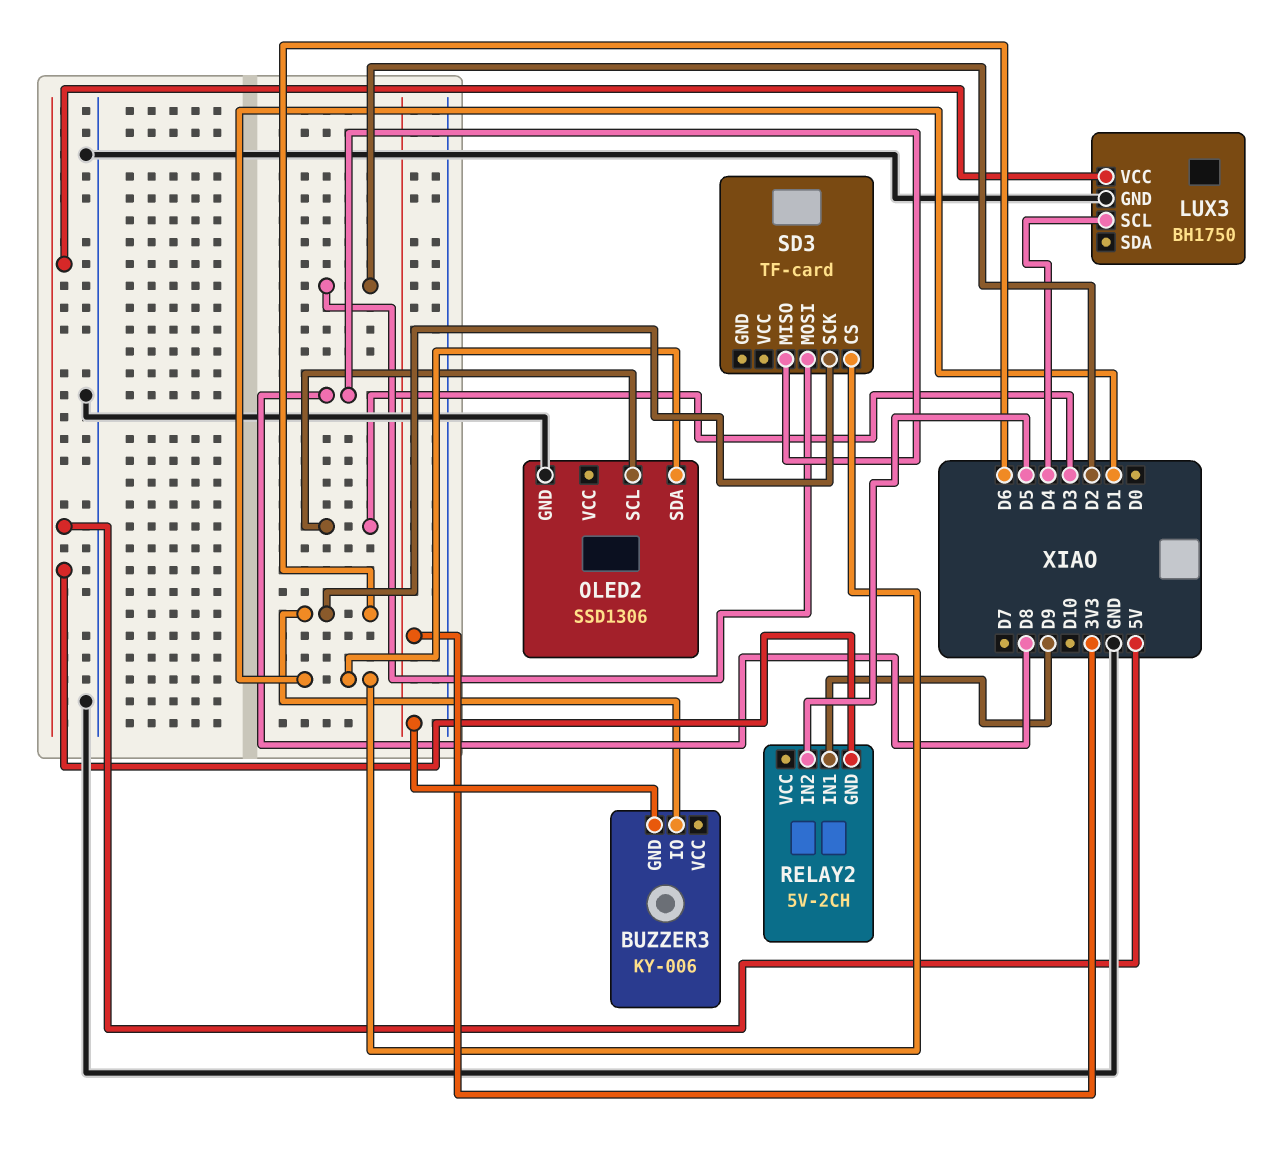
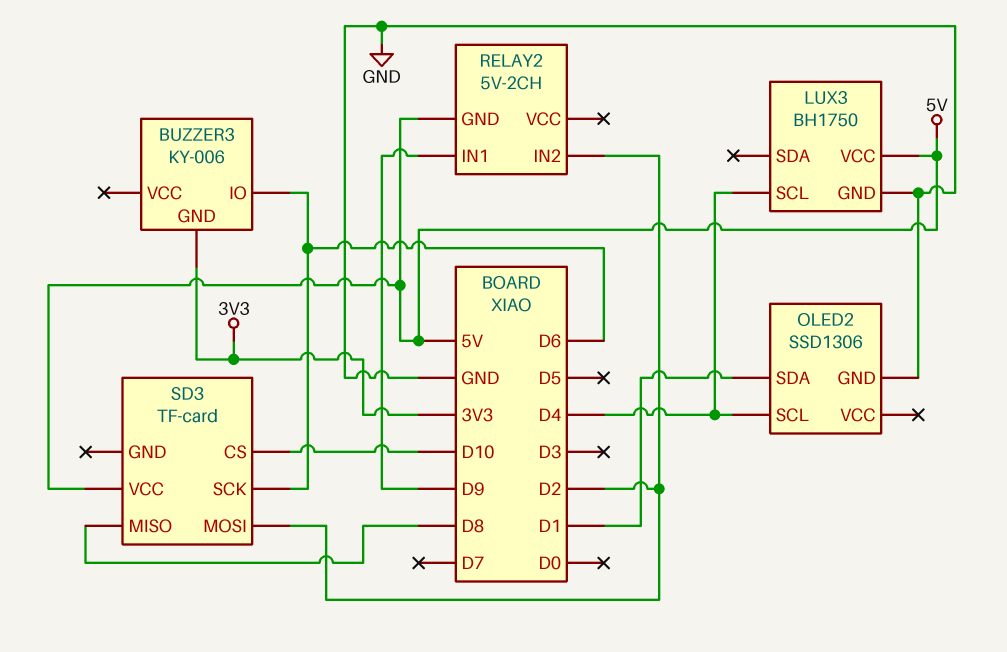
OLED2 pin SCL: D3 -> D4
RELAY2 pin IN2: D5 -> D2
SD3 pin CS: D1 -> D10
SD3 pin VCC: none -> 5V

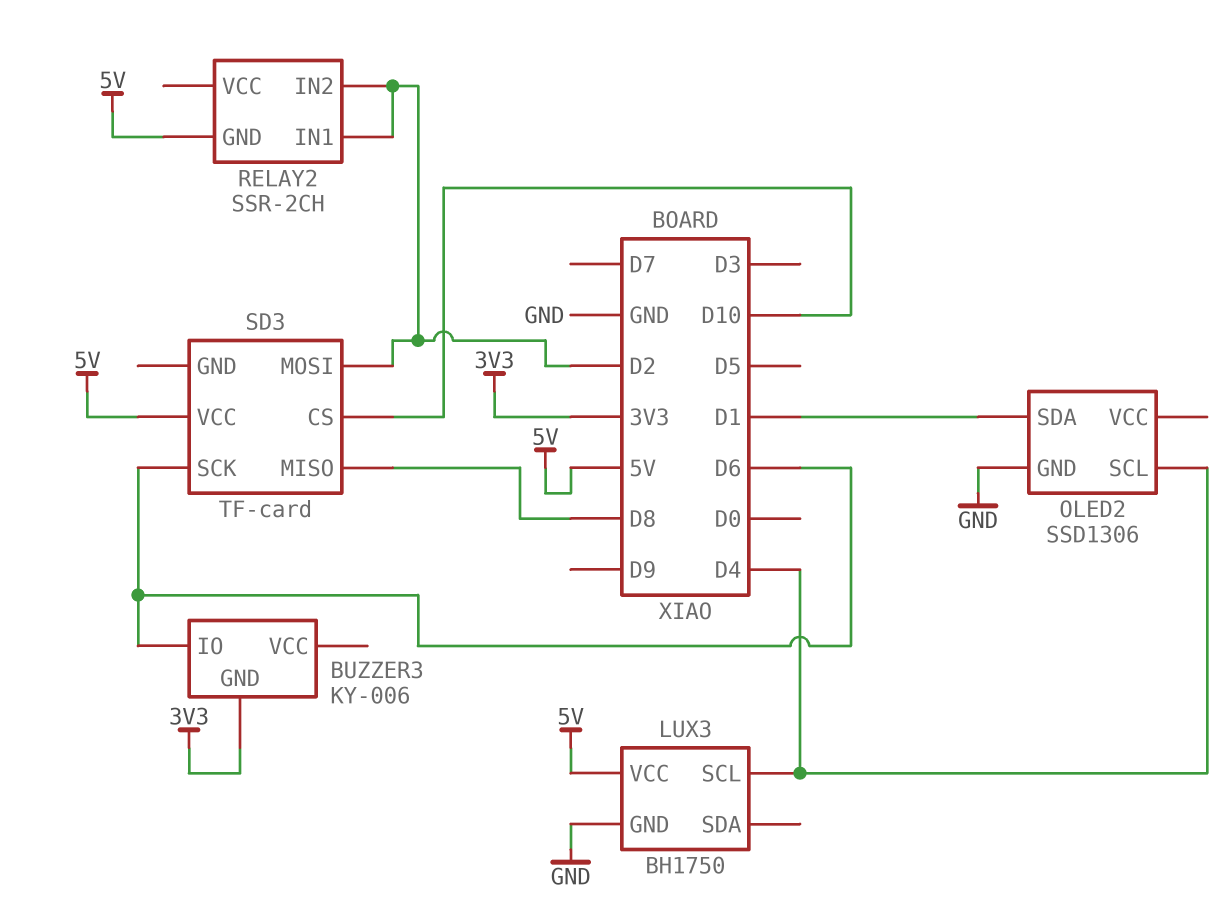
RELAY2: 5V-2CH -> SSR-2CH
RELAY2 pin IN1: D9 -> D2

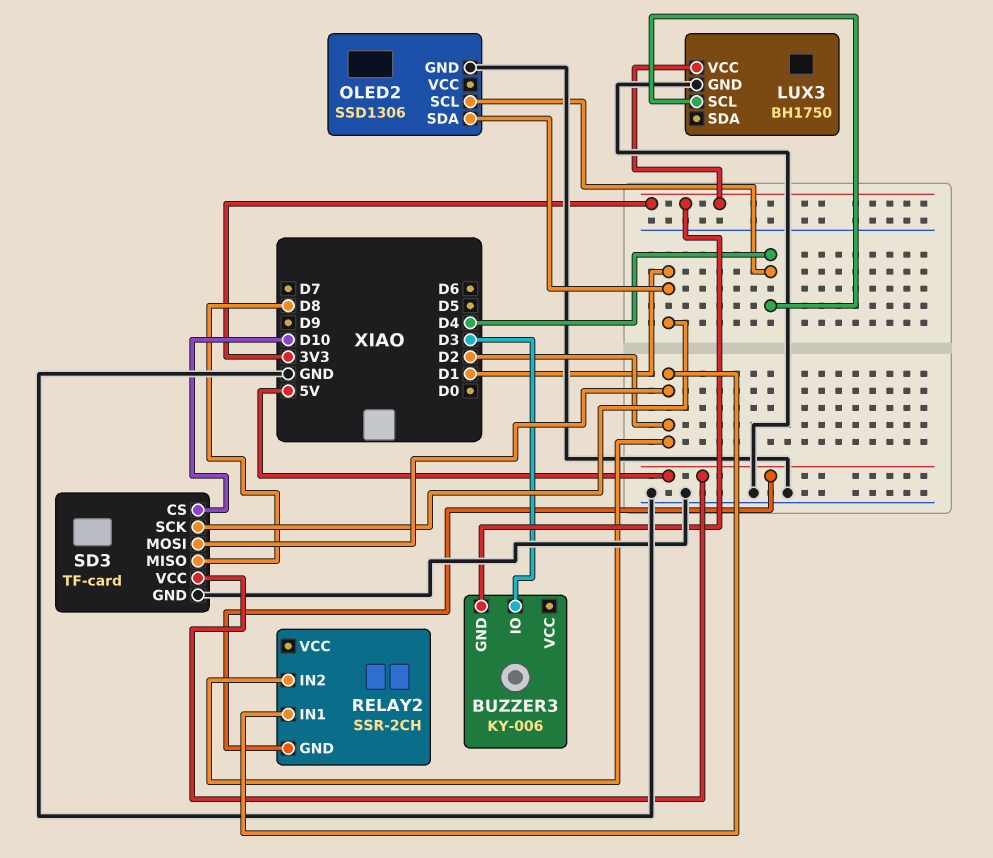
BUZZER3 pin IO: D6 -> D3
LUX3 pin VCC: 5V -> 3V3
SD3 pin GND: none -> GND
SD3 pin SCK: D6 -> D1

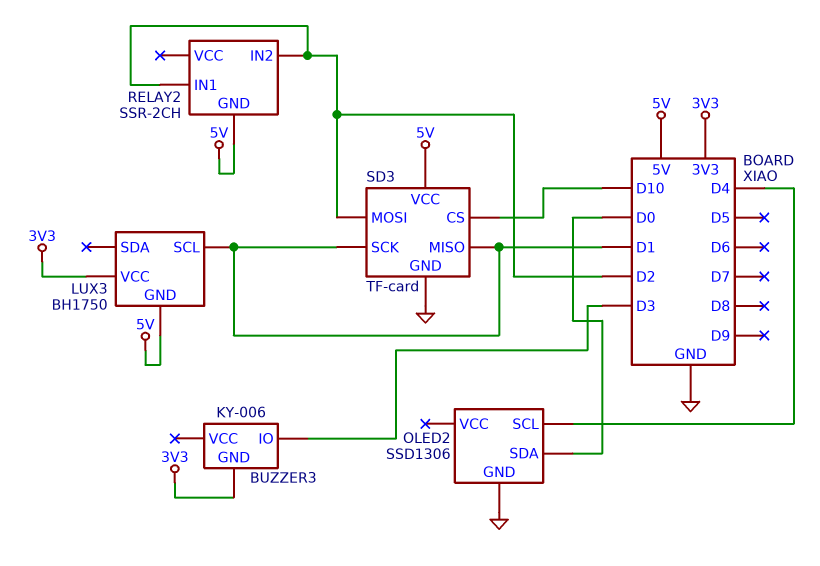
LUX3 pin GND: GND -> 5V
LUX3 pin SCL: D4 -> D1
OLED2 pin SDA: D1 -> D0
SD3 pin MISO: D8 -> D1

